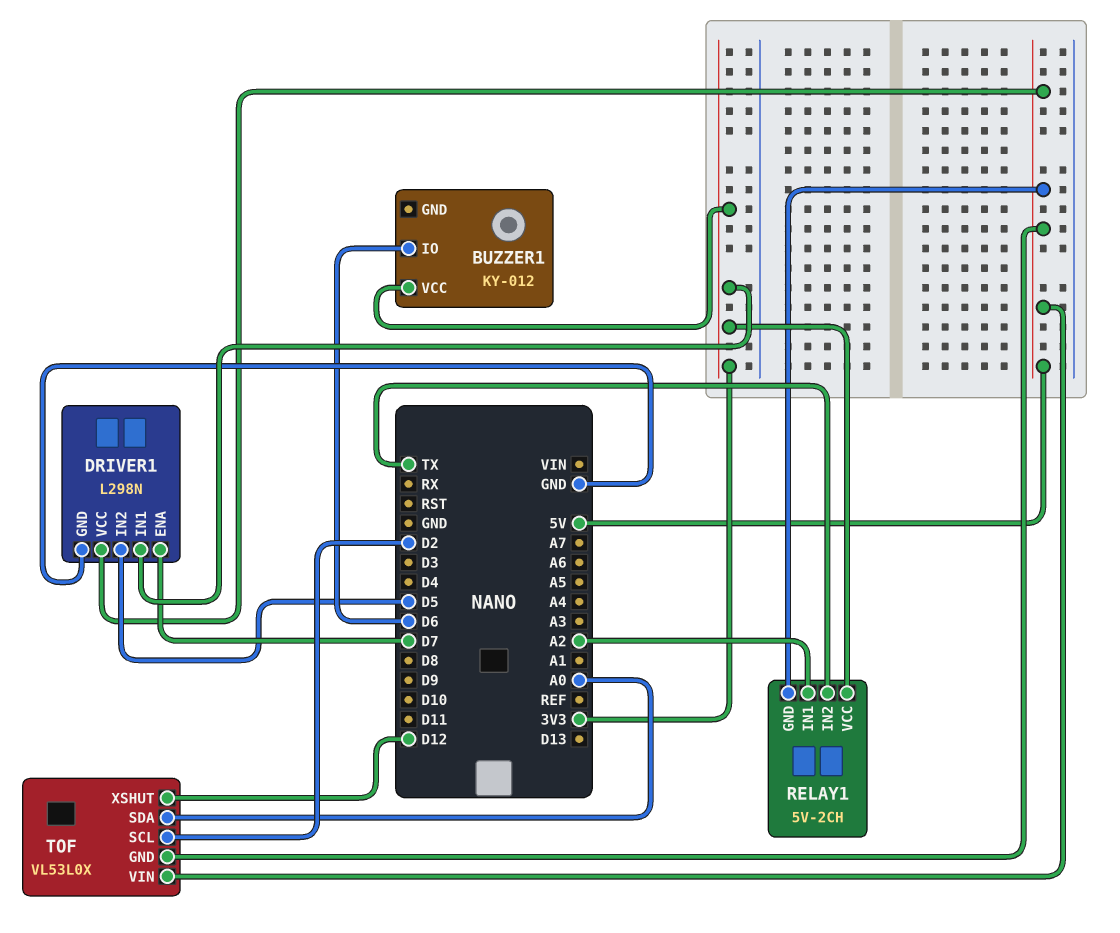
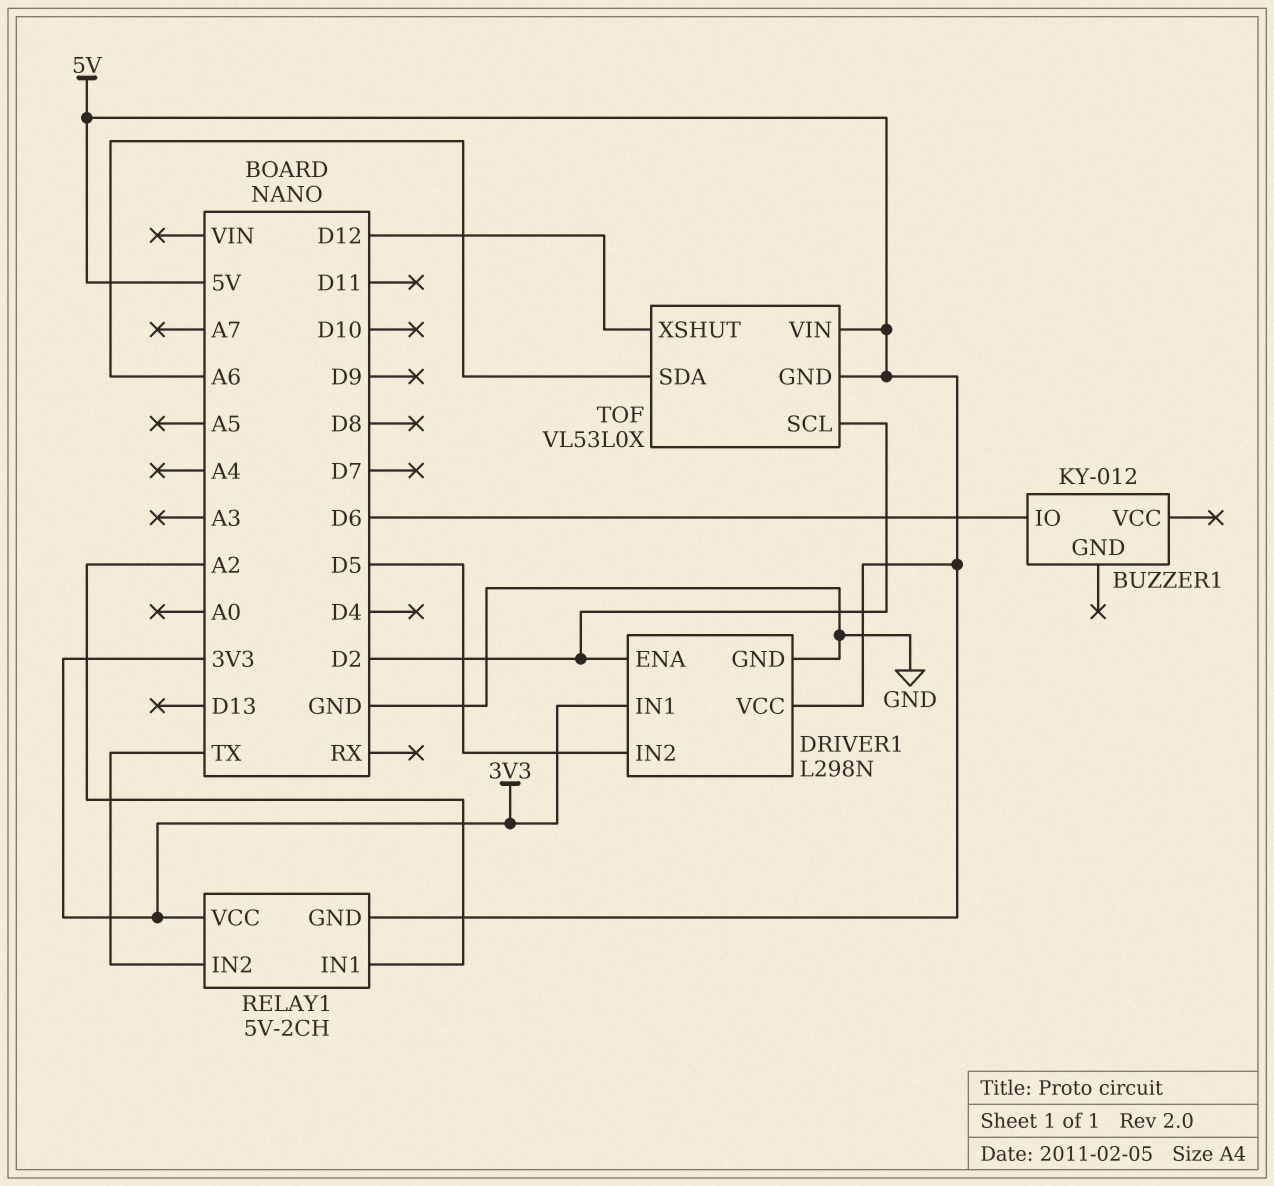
BUZZER1 pin VCC: 3V3 -> none
DRIVER1 pin ENA: D7 -> D2
TOF pin SDA: A0 -> A6

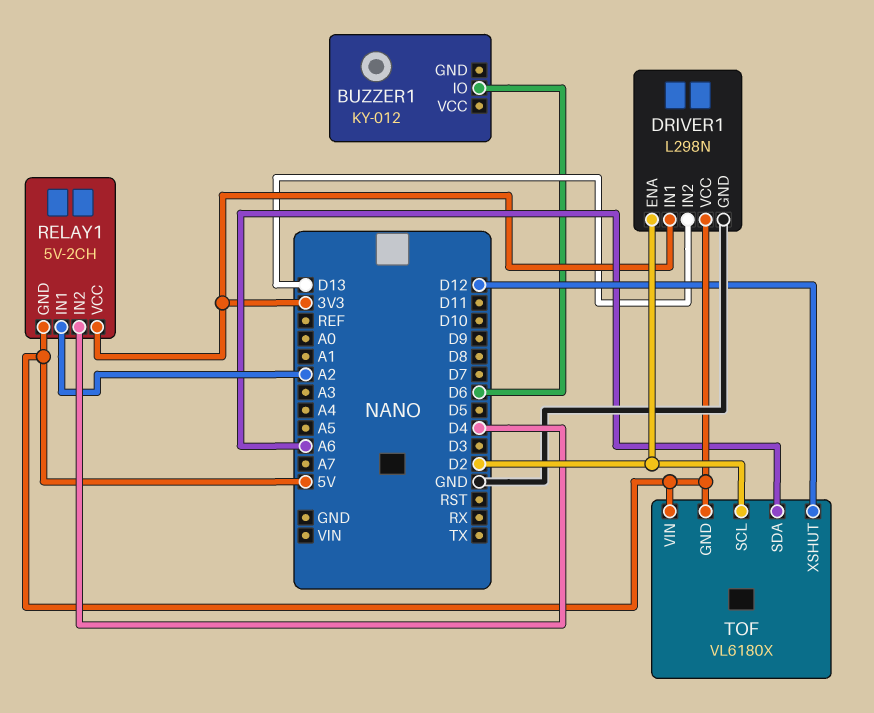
DRIVER1 pin IN2: D5 -> D13
RELAY1 pin IN2: TX -> D4
TOF: VL53L0X -> VL6180X

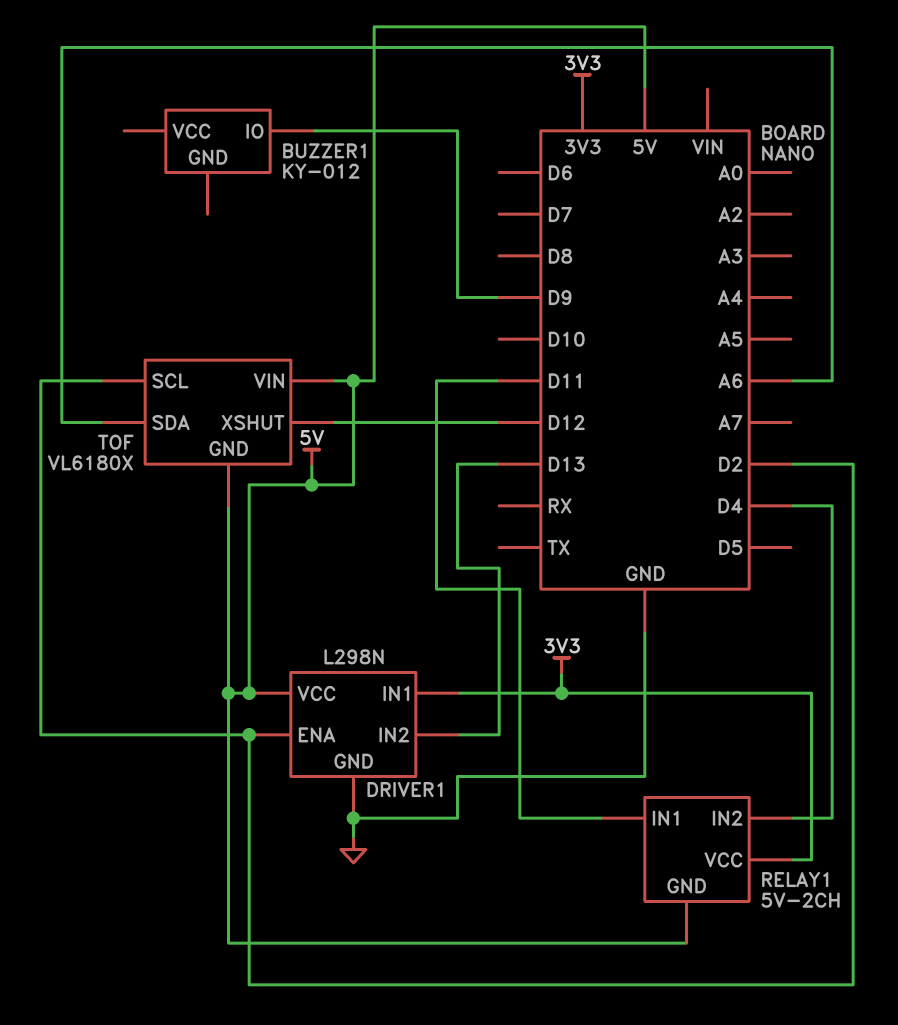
BUZZER1 pin IO: D6 -> D9
RELAY1 pin IN1: A2 -> D11

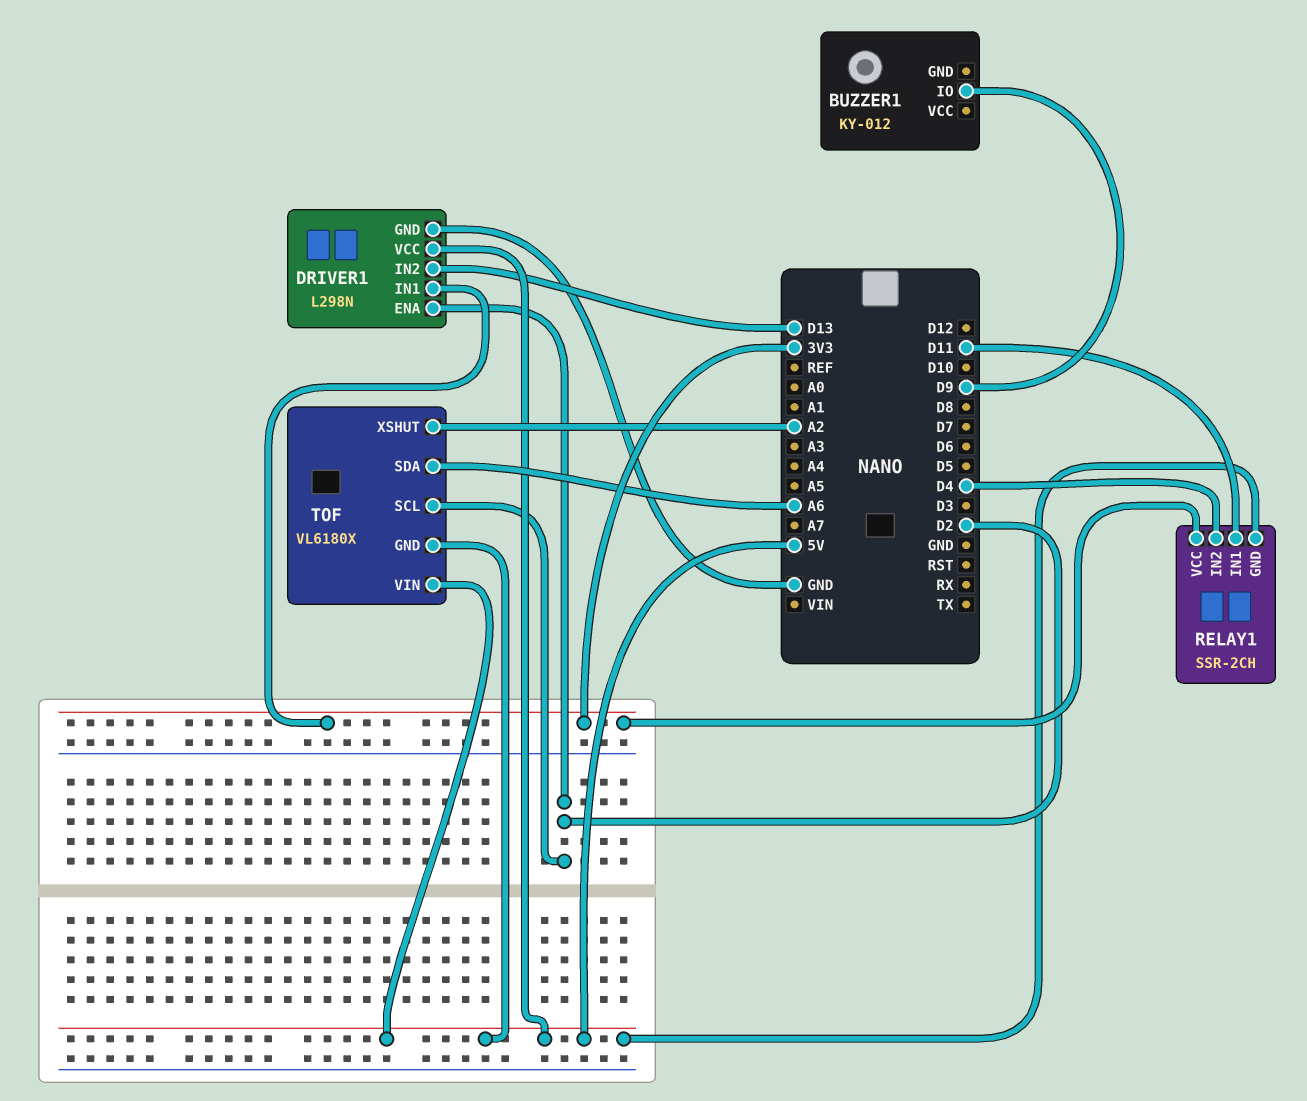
RELAY1: 5V-2CH -> SSR-2CH
TOF pin XSHUT: D12 -> A2

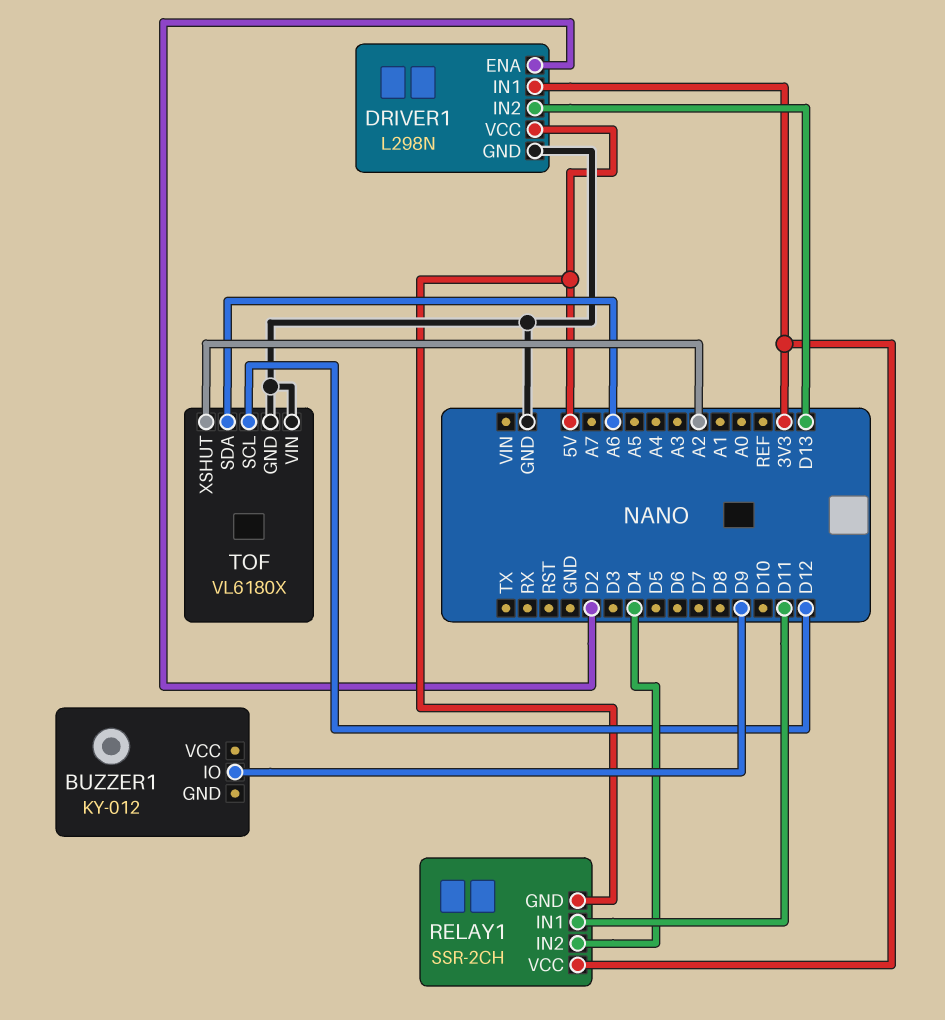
TOF pin GND: 5V -> GND
TOF pin SCL: D2 -> D12
TOF pin VIN: 5V -> GND

